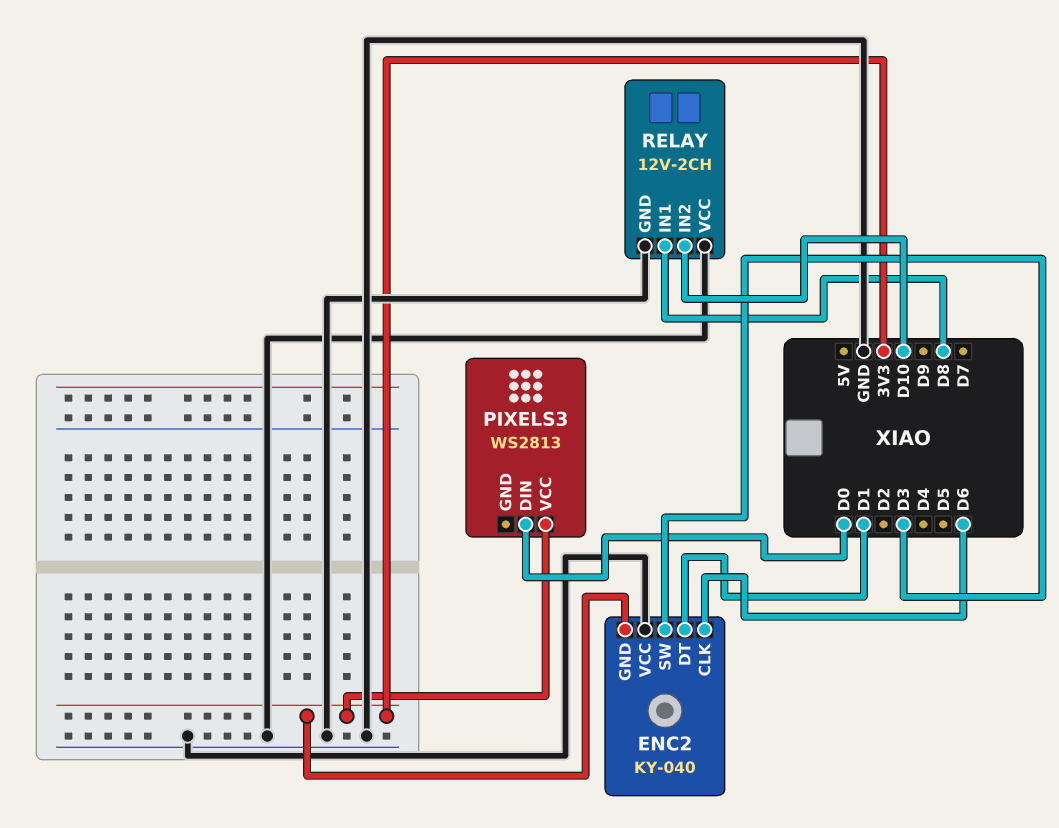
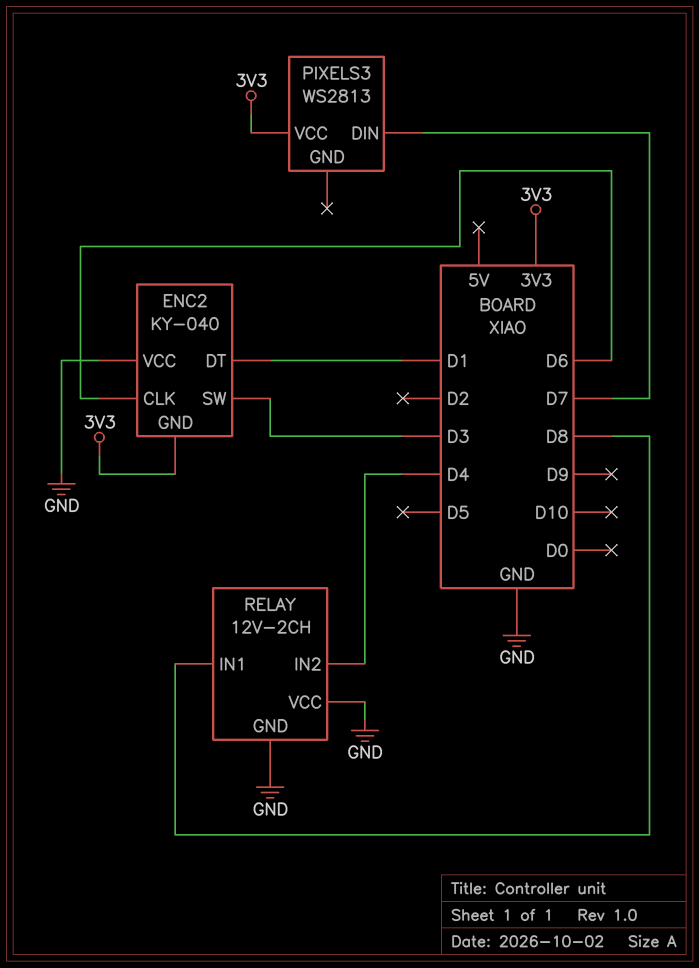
PIXELS3 pin DIN: D0 -> D7
RELAY pin IN2: D10 -> D4

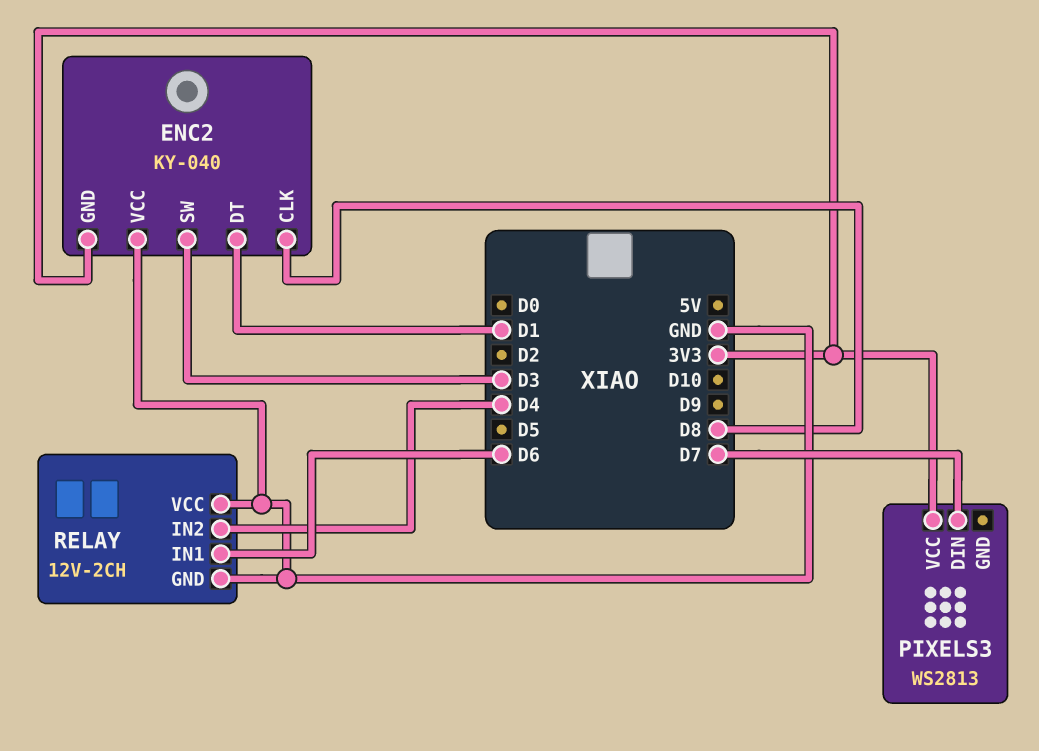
ENC2 pin CLK: D6 -> D8
RELAY pin IN1: D8 -> D6

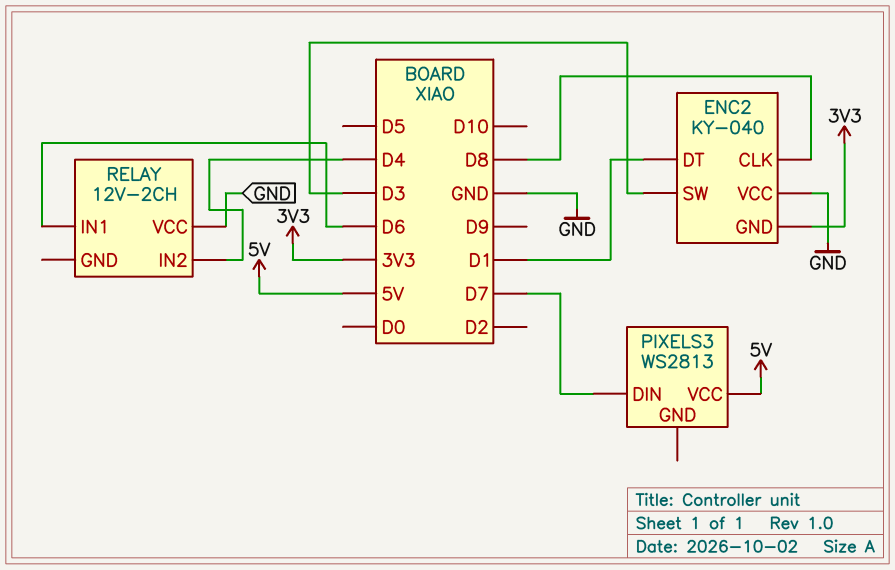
PIXELS3 pin VCC: 3V3 -> 5V
RELAY pin GND: GND -> none

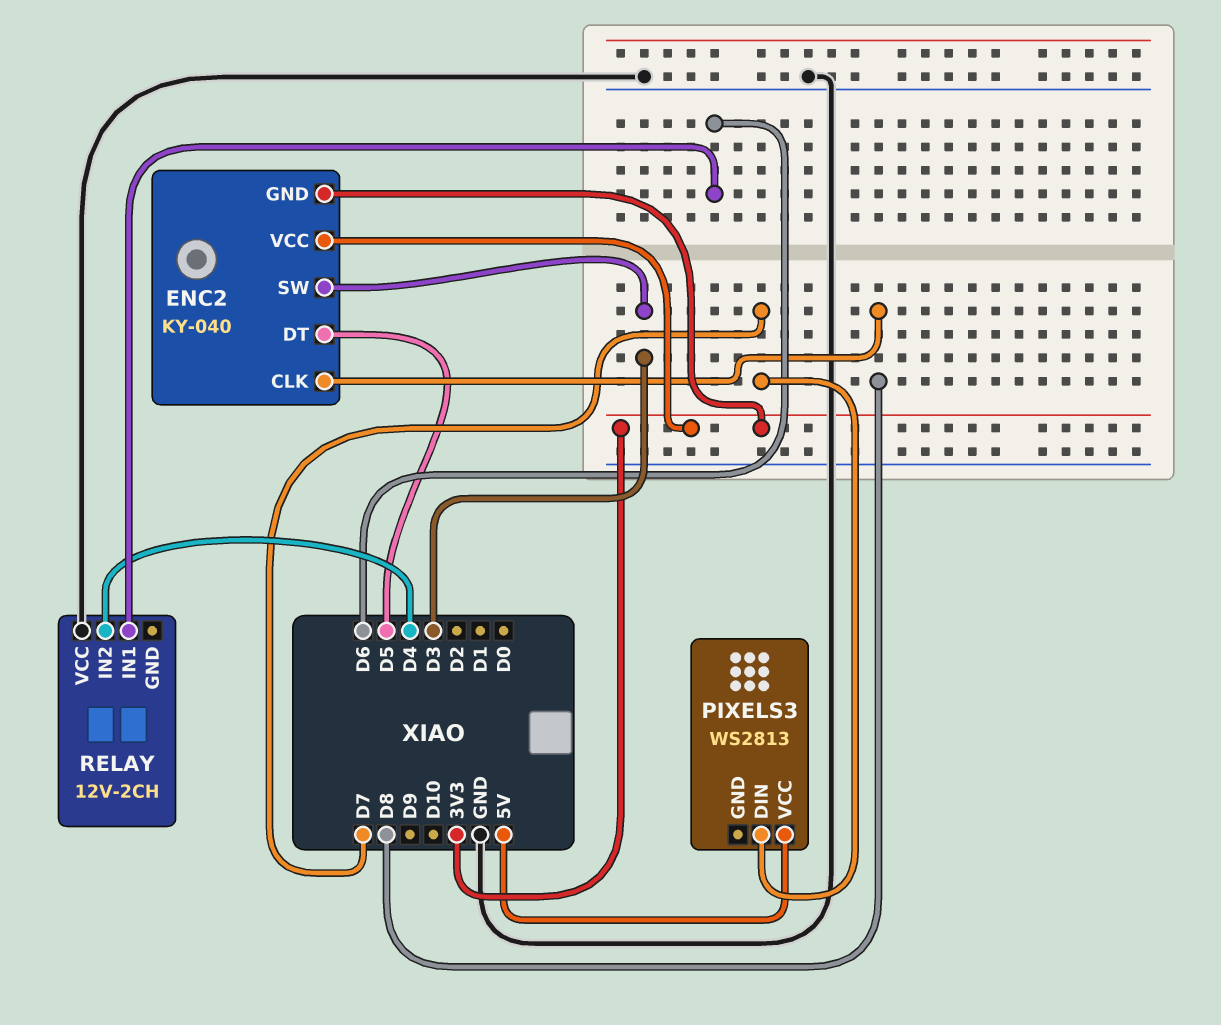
ENC2 pin DT: D1 -> D5
ENC2 pin VCC: GND -> 3V3

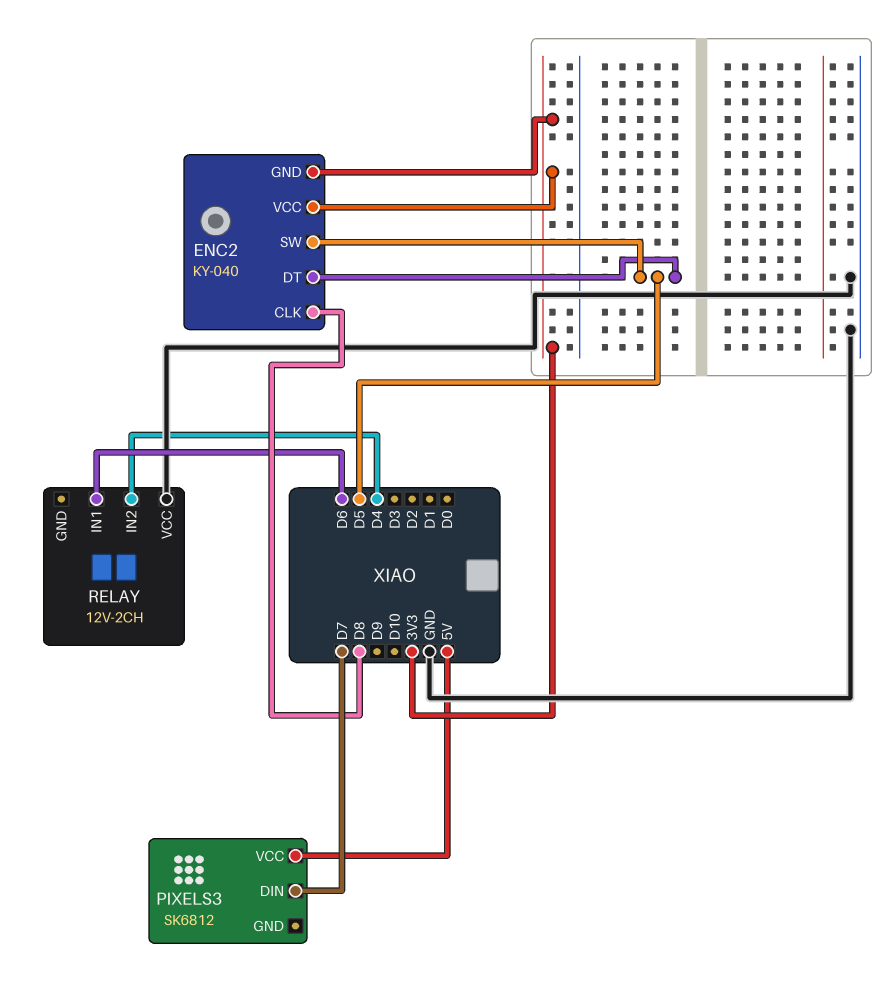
ENC2 pin SW: D3 -> D5
PIXELS3: WS2813 -> SK6812

